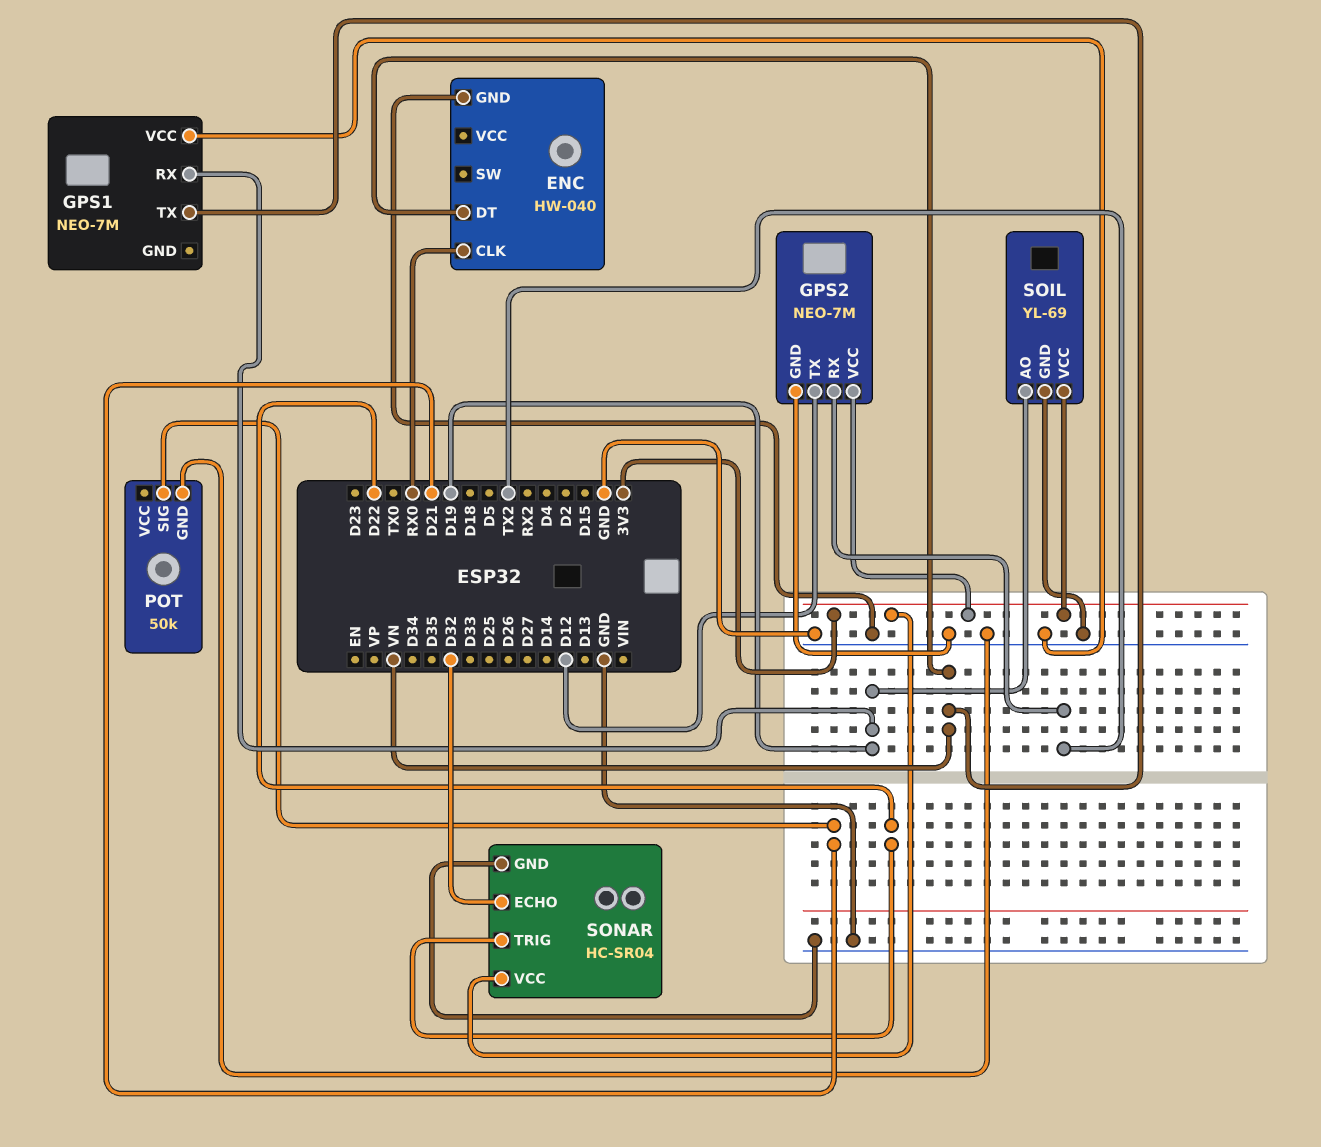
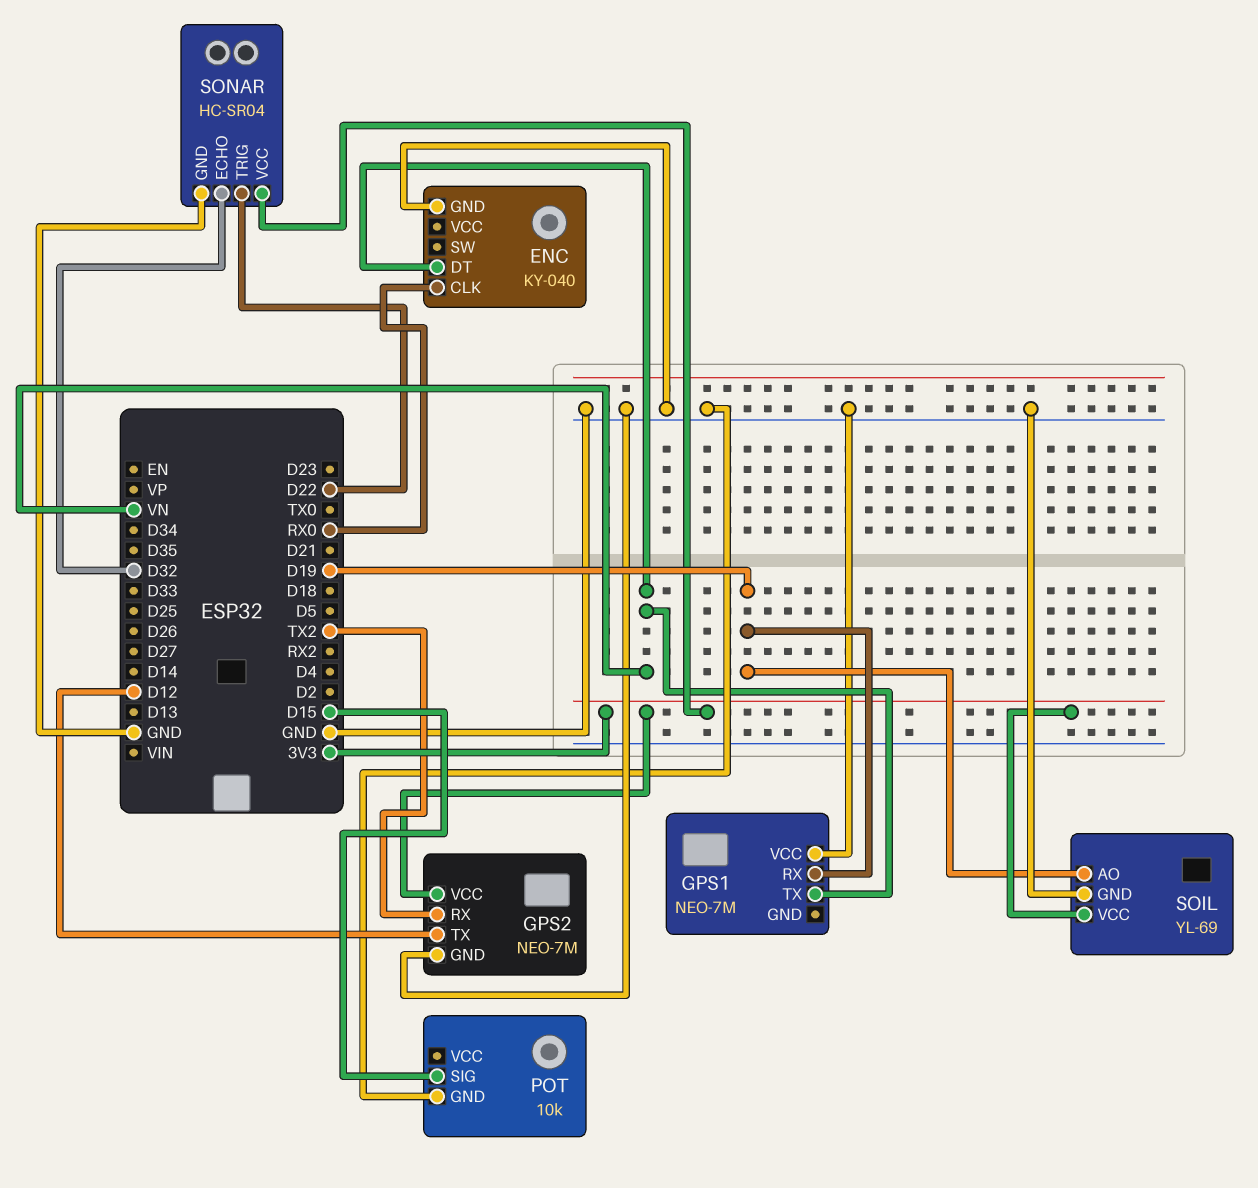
ENC: HW-040 -> KY-040
POT: 50k -> 10k
POT pin SIG: D21 -> D15

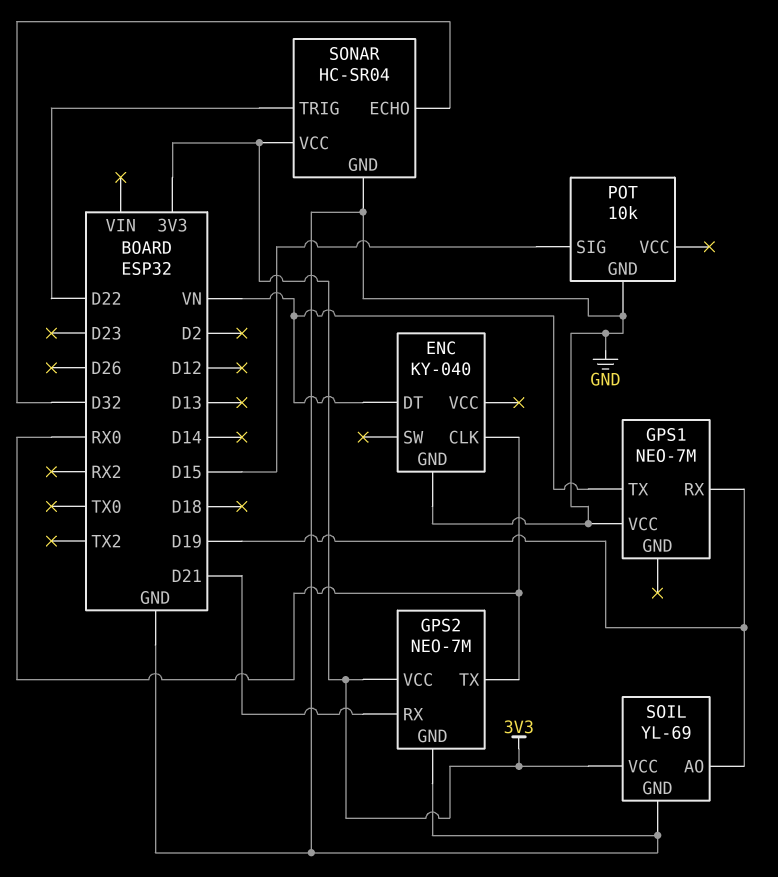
GPS2 pin RX: TX2 -> D21
GPS2 pin TX: D12 -> RX0

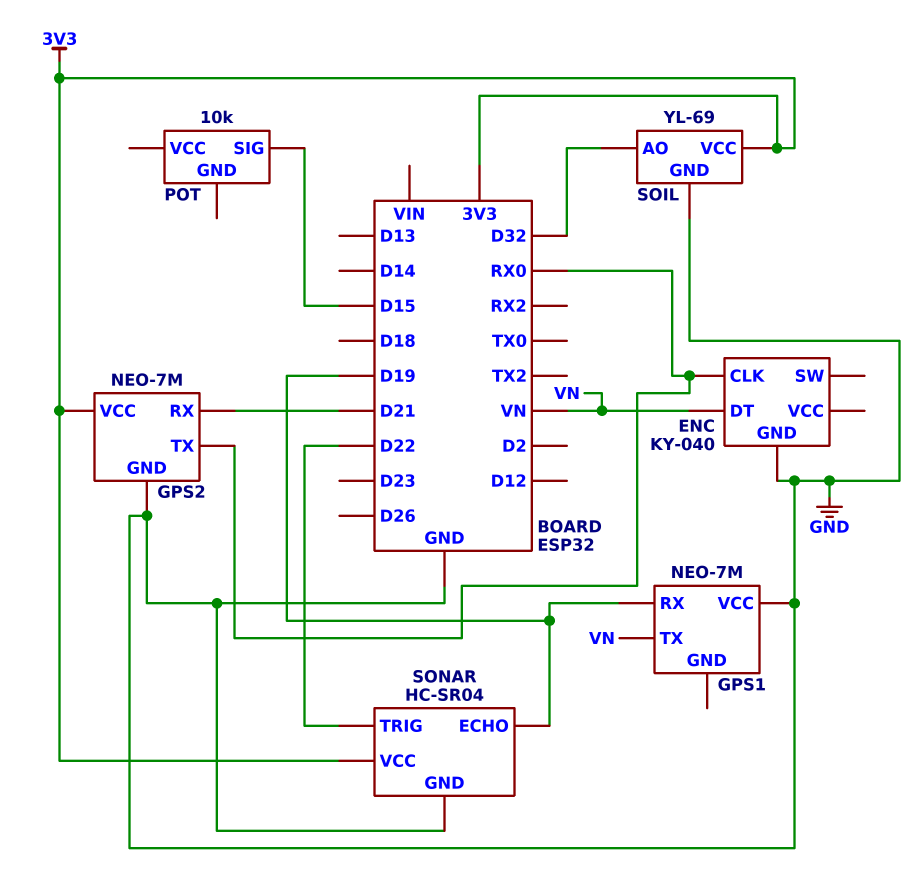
POT pin GND: GND -> none
SOIL pin AO: D19 -> D32
SONAR pin ECHO: D32 -> D19

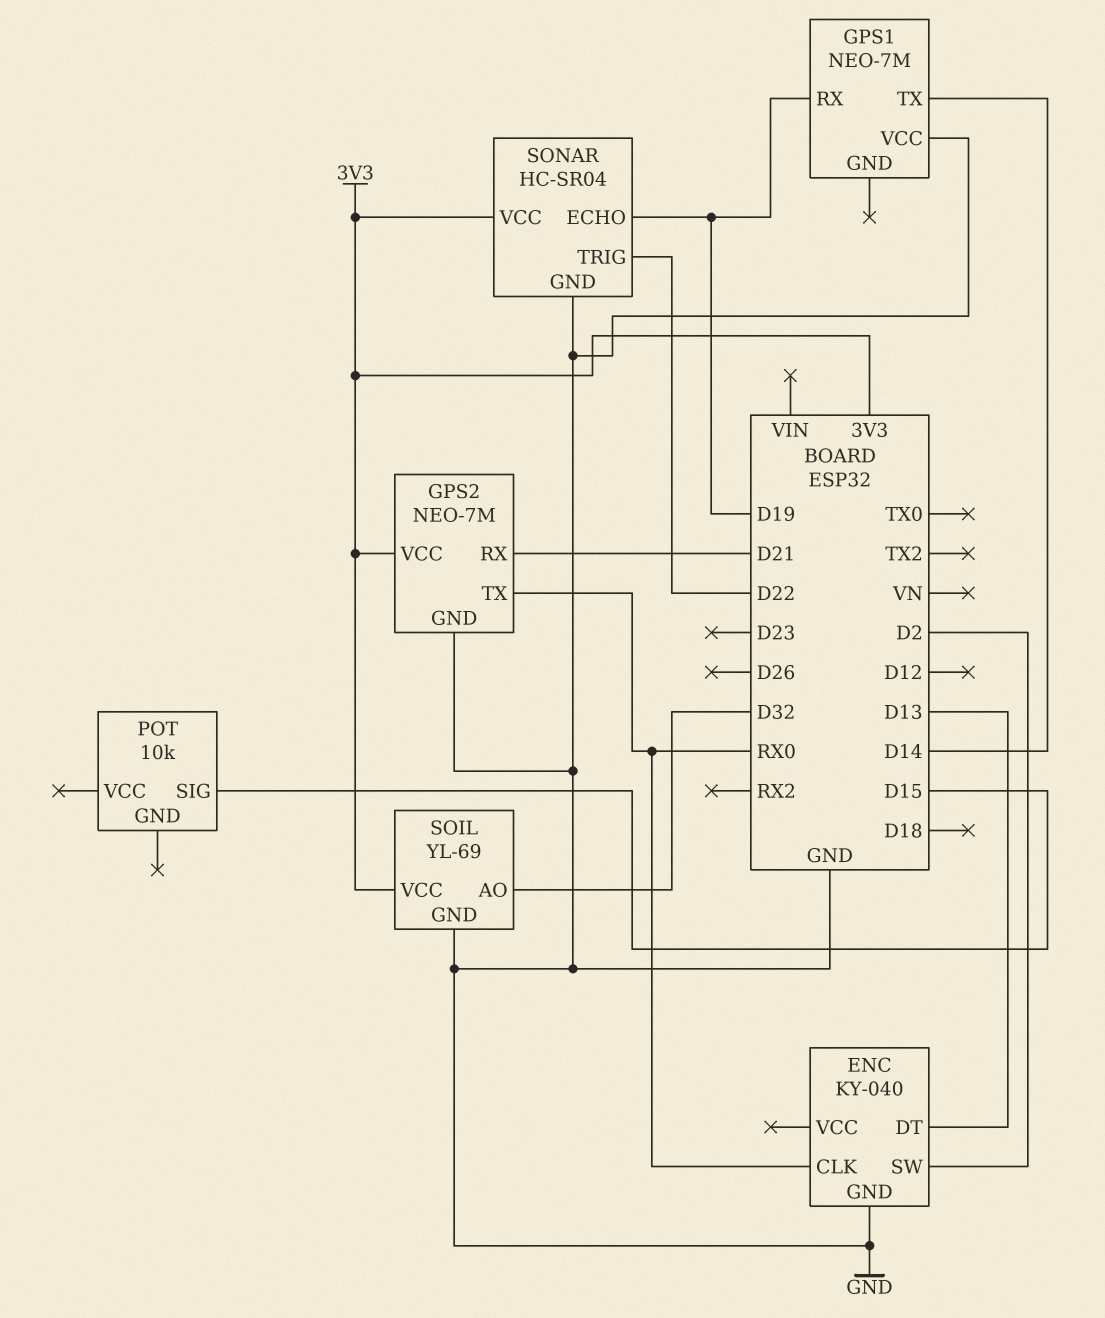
ENC pin DT: VN -> D13
ENC pin SW: none -> D2
GPS1 pin TX: VN -> D14

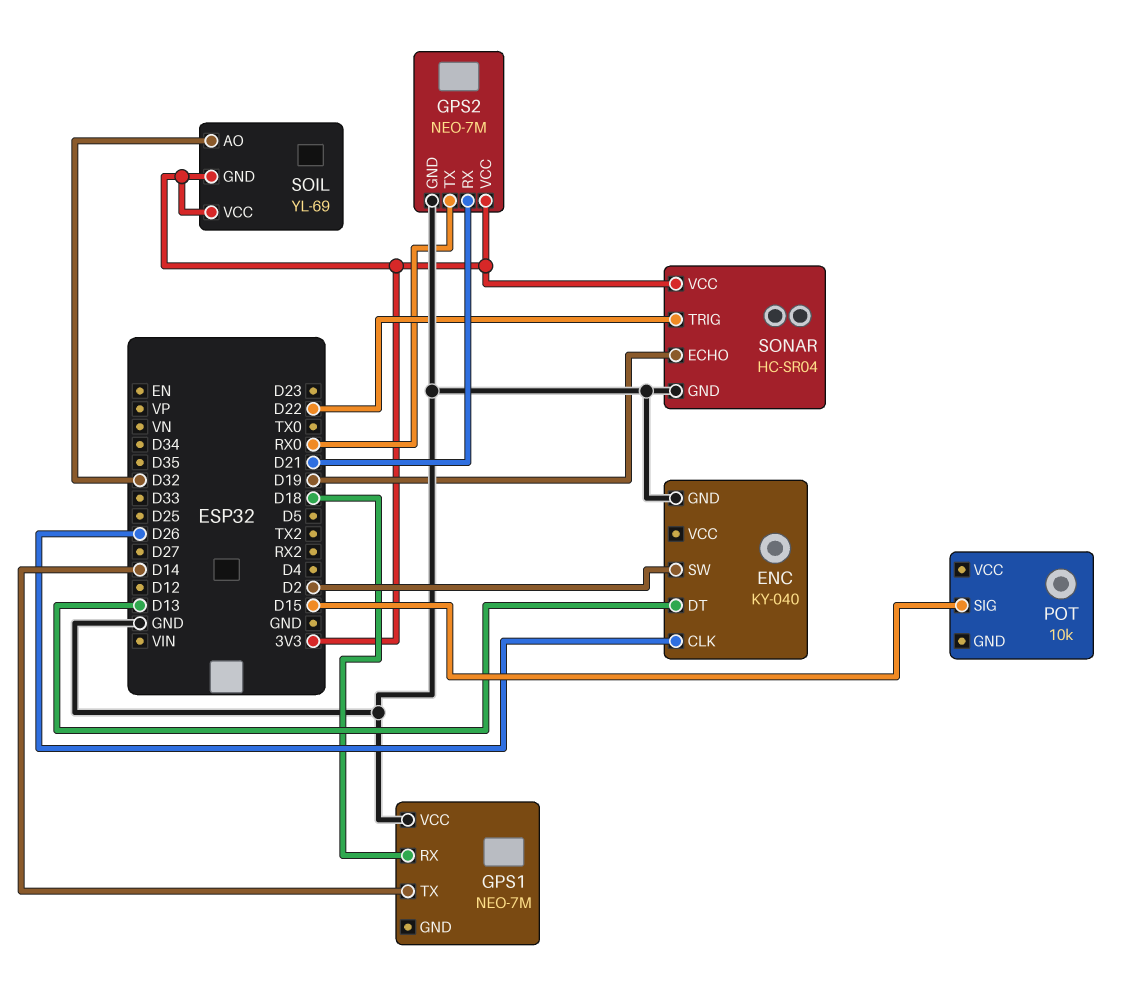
ENC pin CLK: RX0 -> D26
GPS1 pin RX: D19 -> D18
SOIL pin GND: GND -> 3V3

